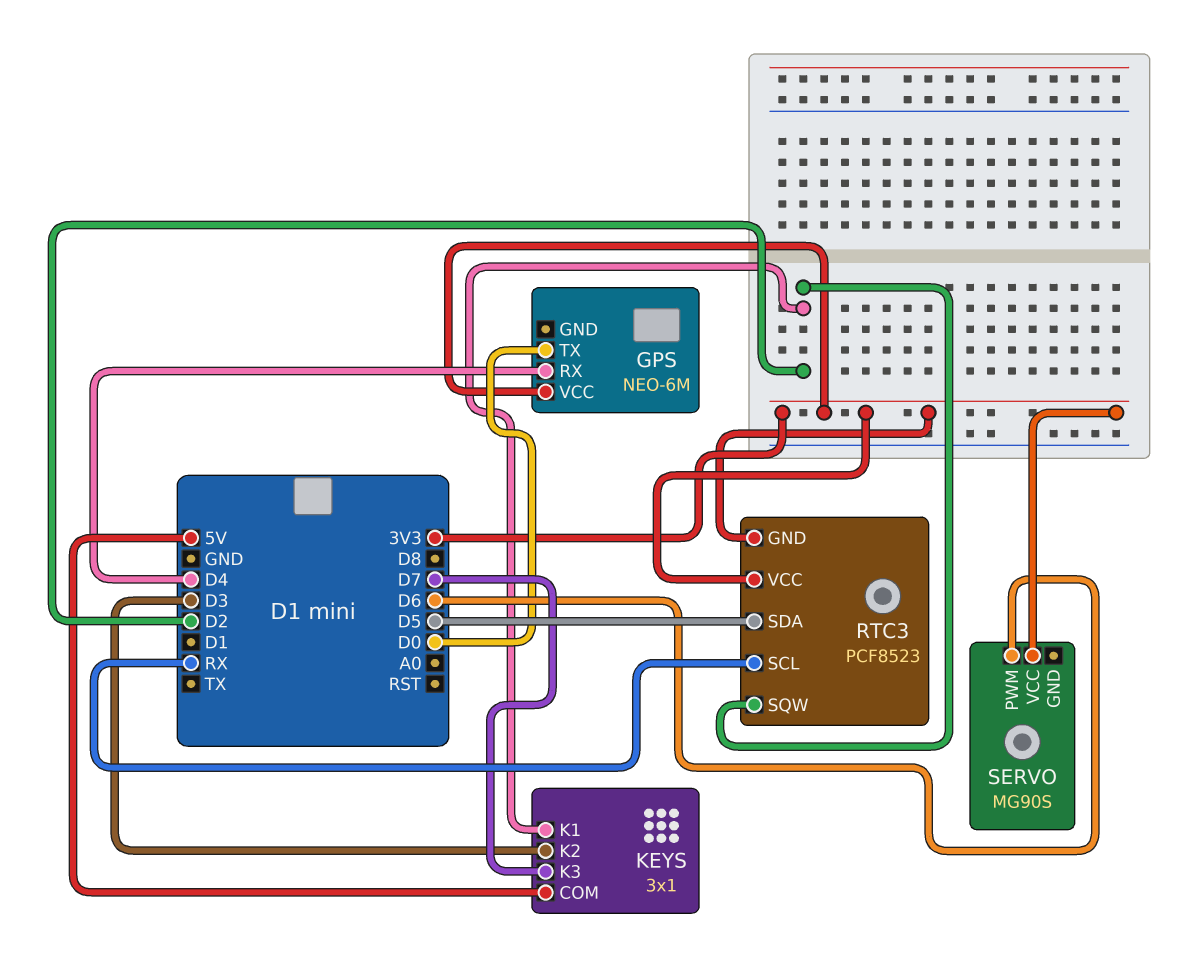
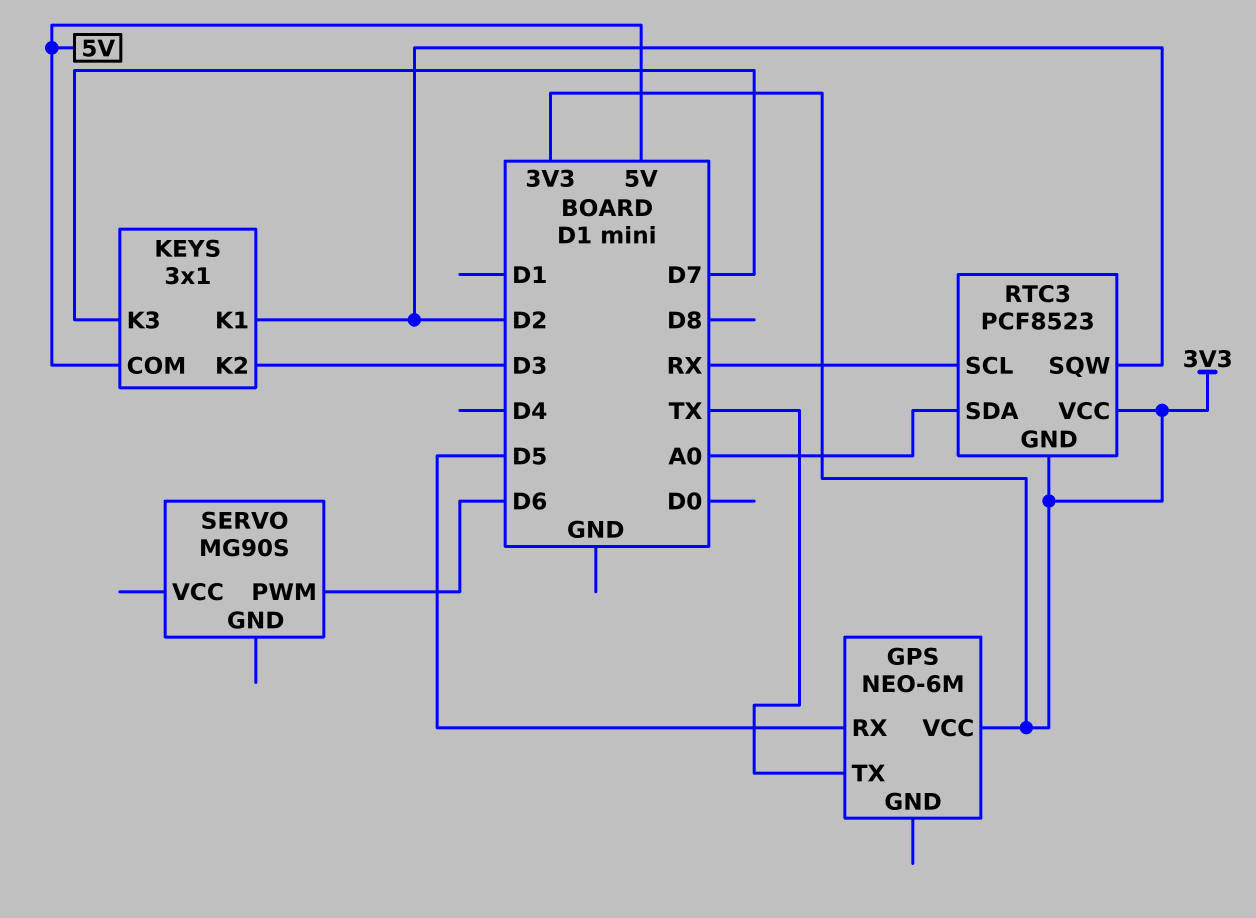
GPS pin RX: D4 -> D5
GPS pin TX: D0 -> TX
RTC3 pin SDA: D5 -> A0
SERVO pin VCC: 3V3 -> none

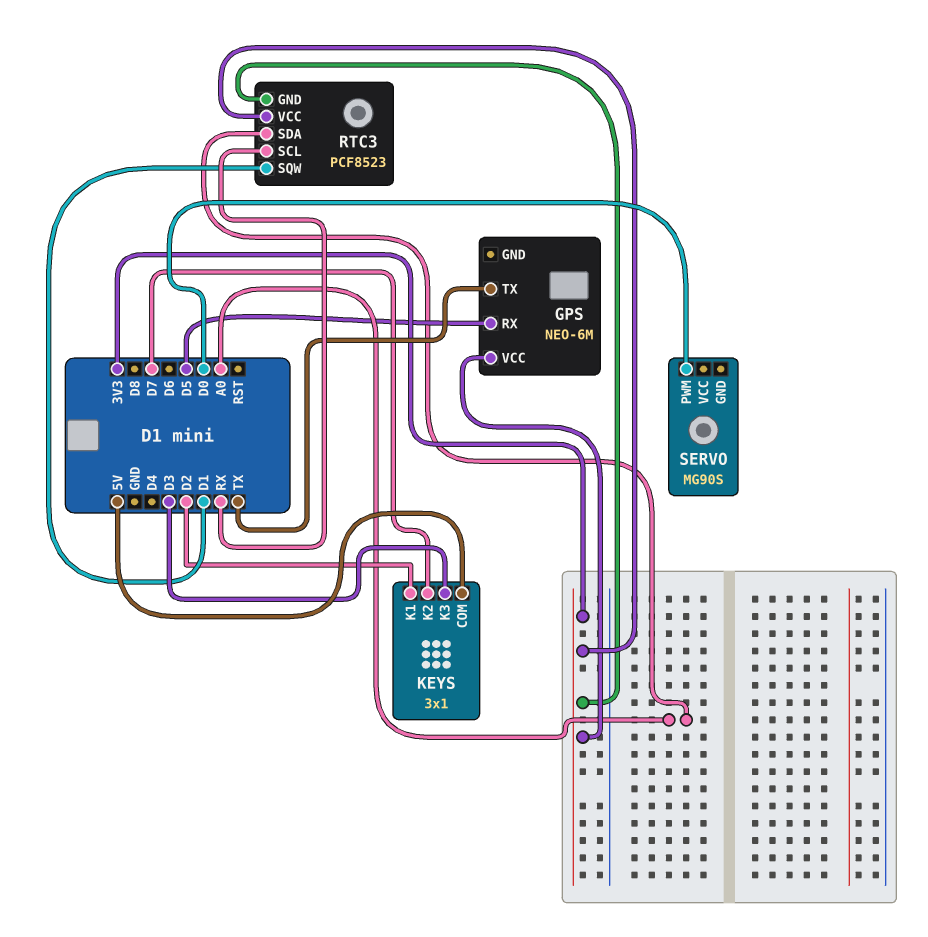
KEYS pin K2: D3 -> D7
KEYS pin K3: D7 -> D3
RTC3 pin SQW: D2 -> D1
SERVO pin PWM: D6 -> D0

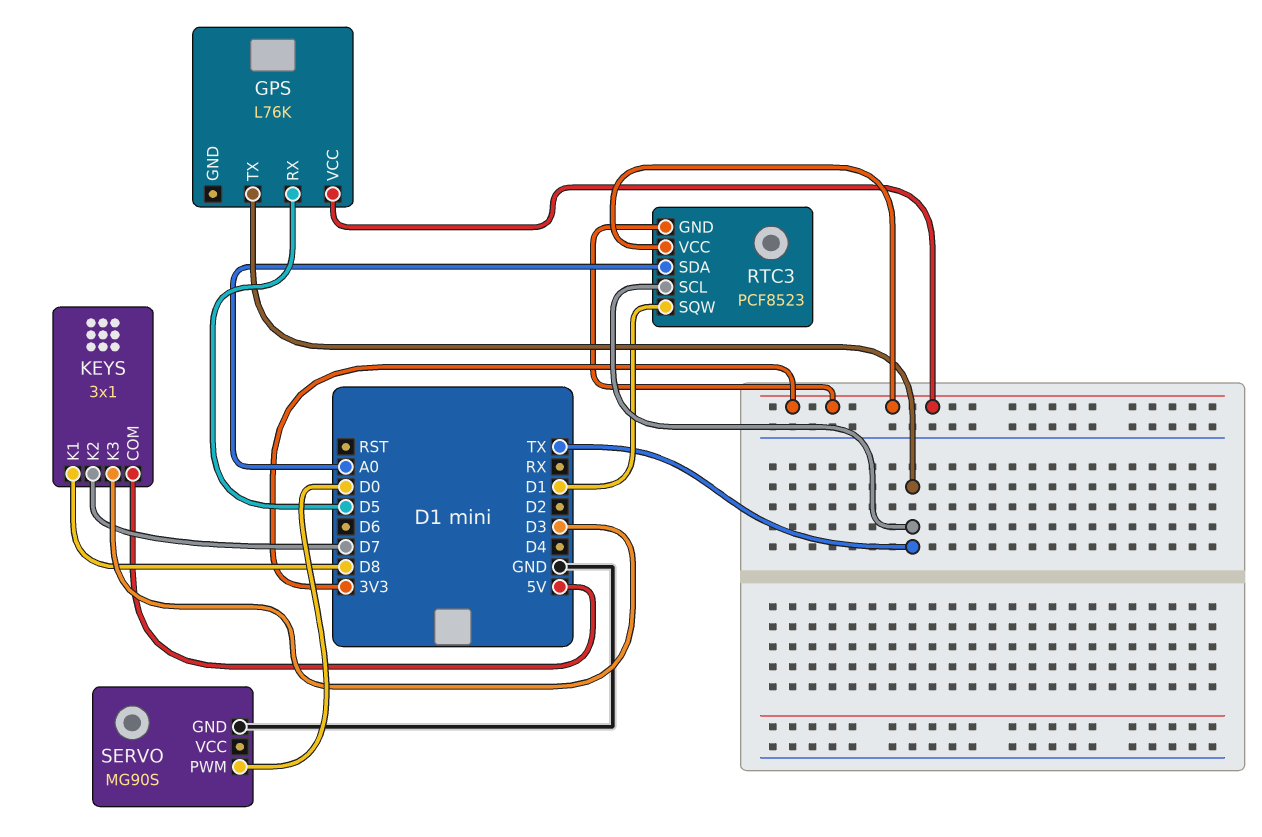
GPS: NEO-6M -> L76K
KEYS pin K1: D2 -> D8
RTC3 pin SCL: RX -> TX
SERVO pin GND: none -> GND

